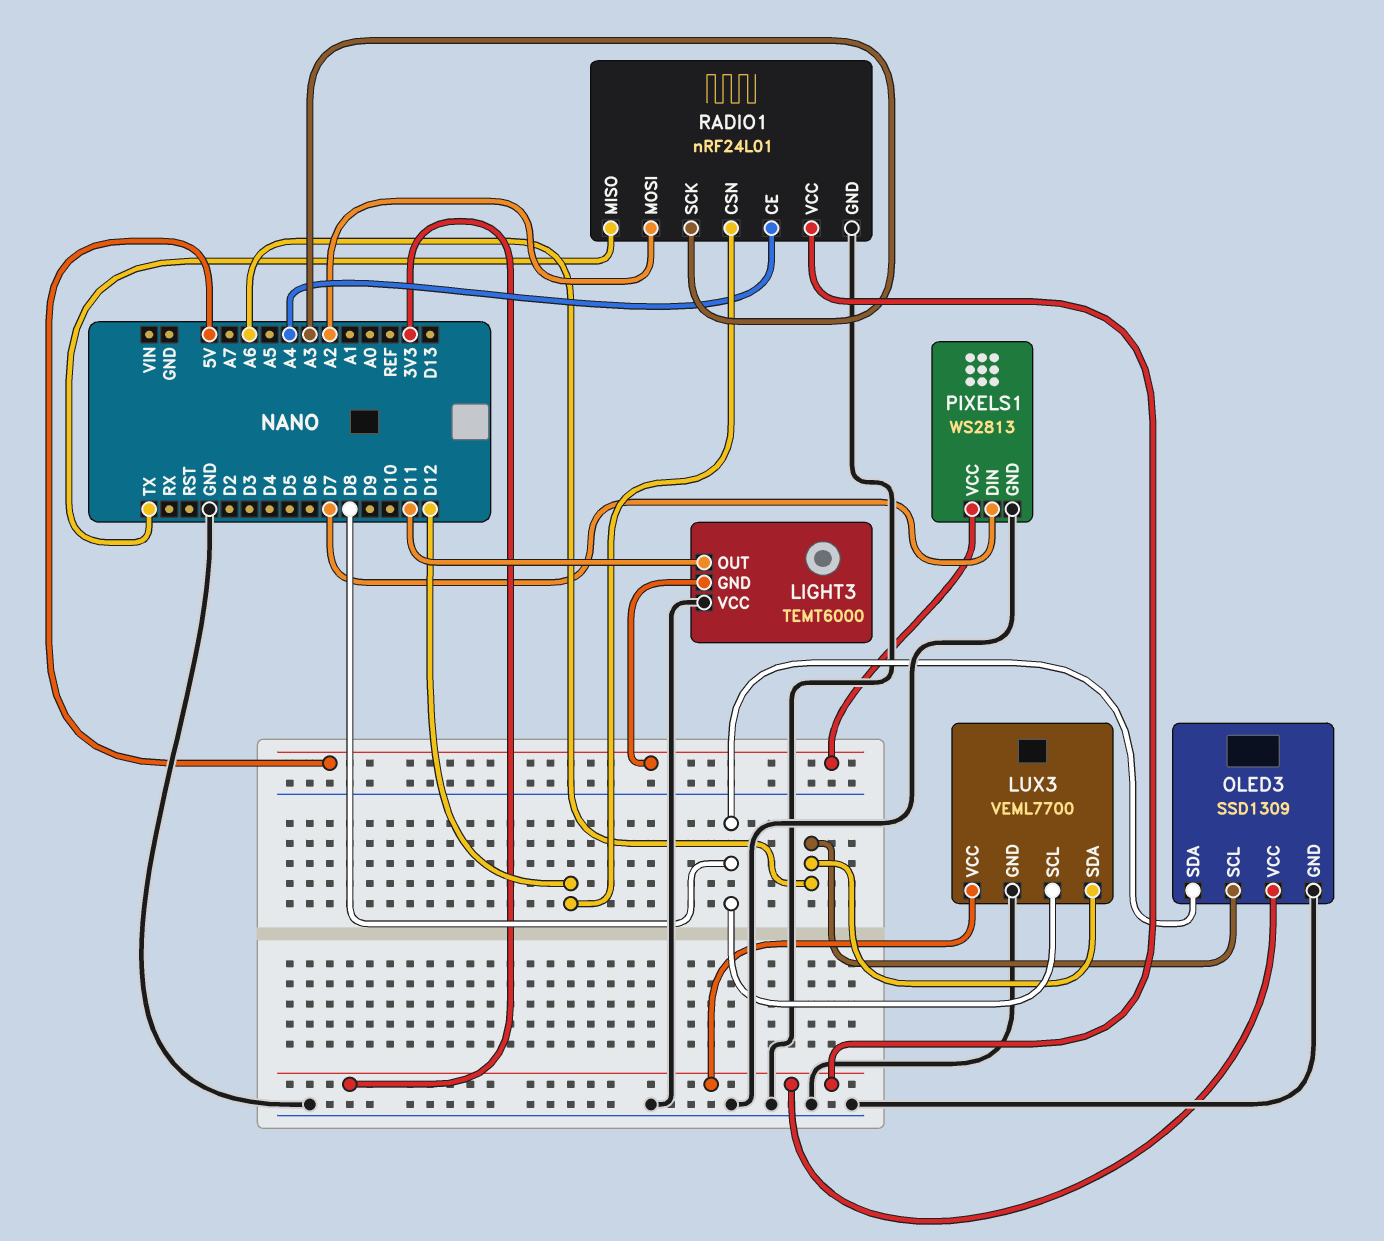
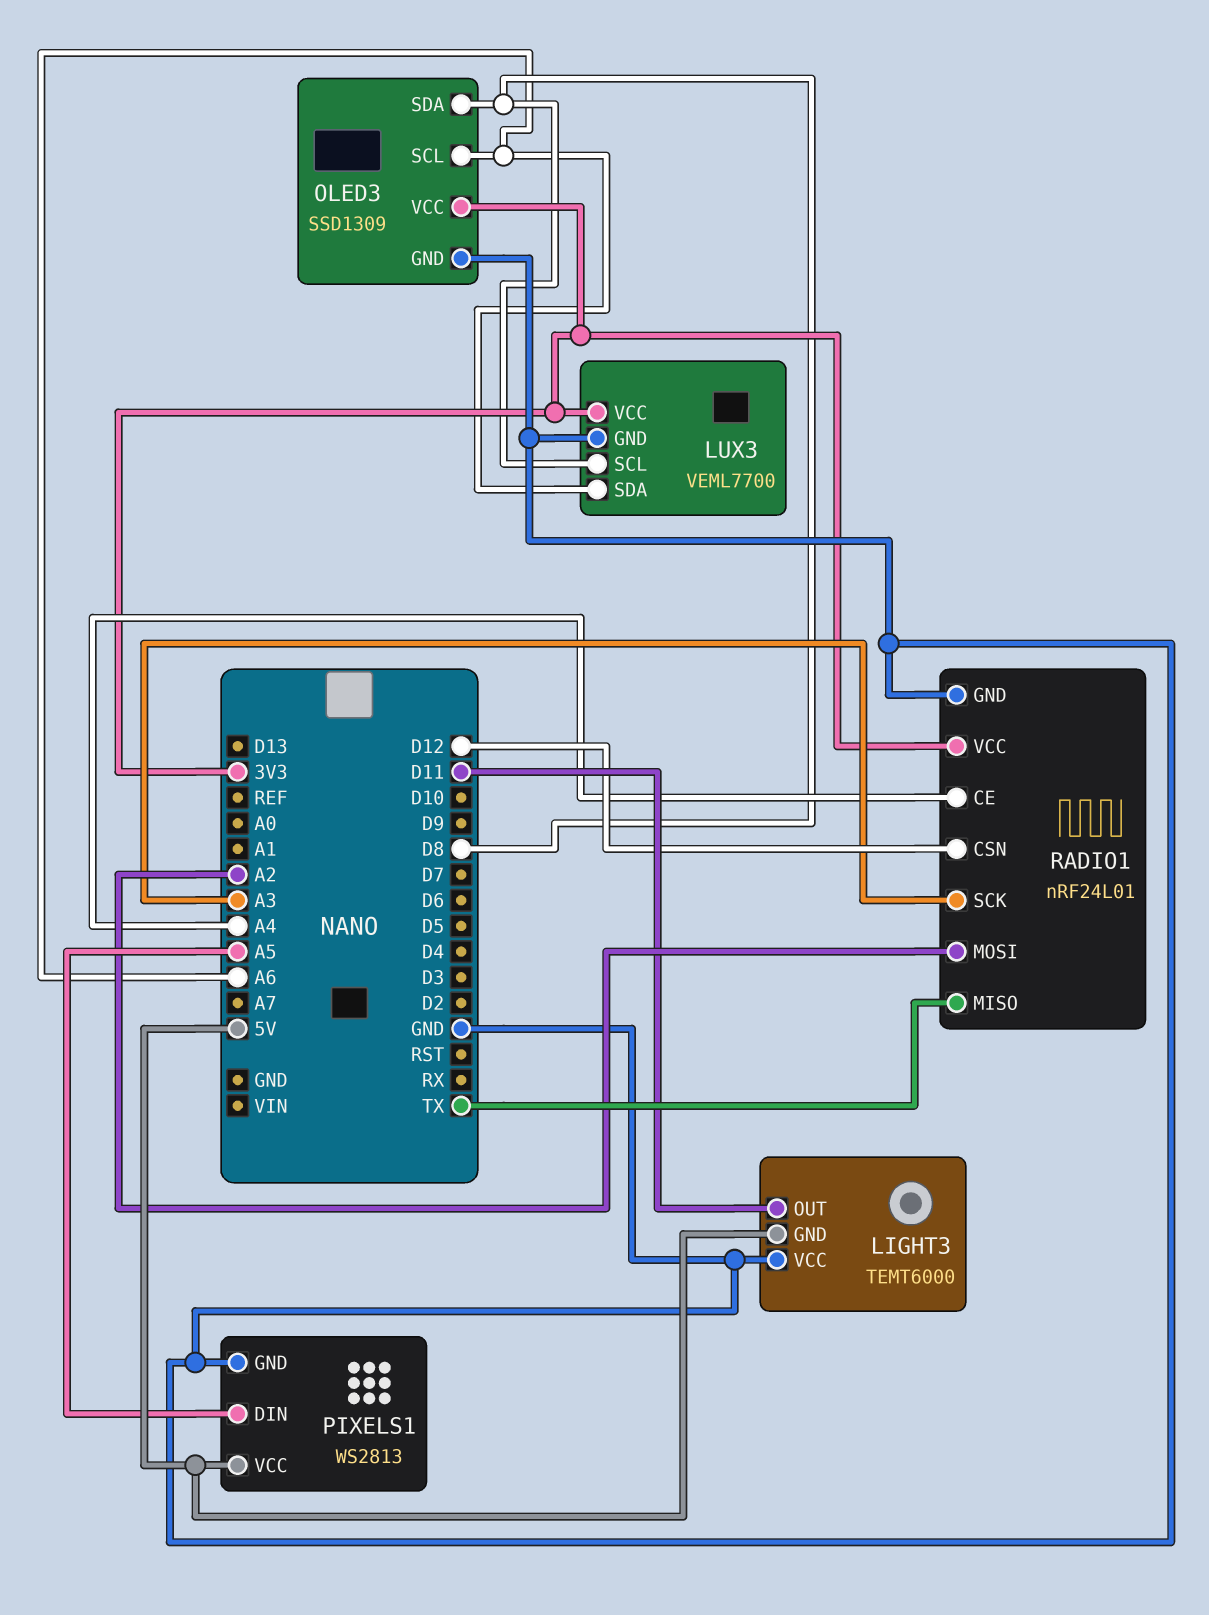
PIXELS1 pin DIN: D7 -> A5

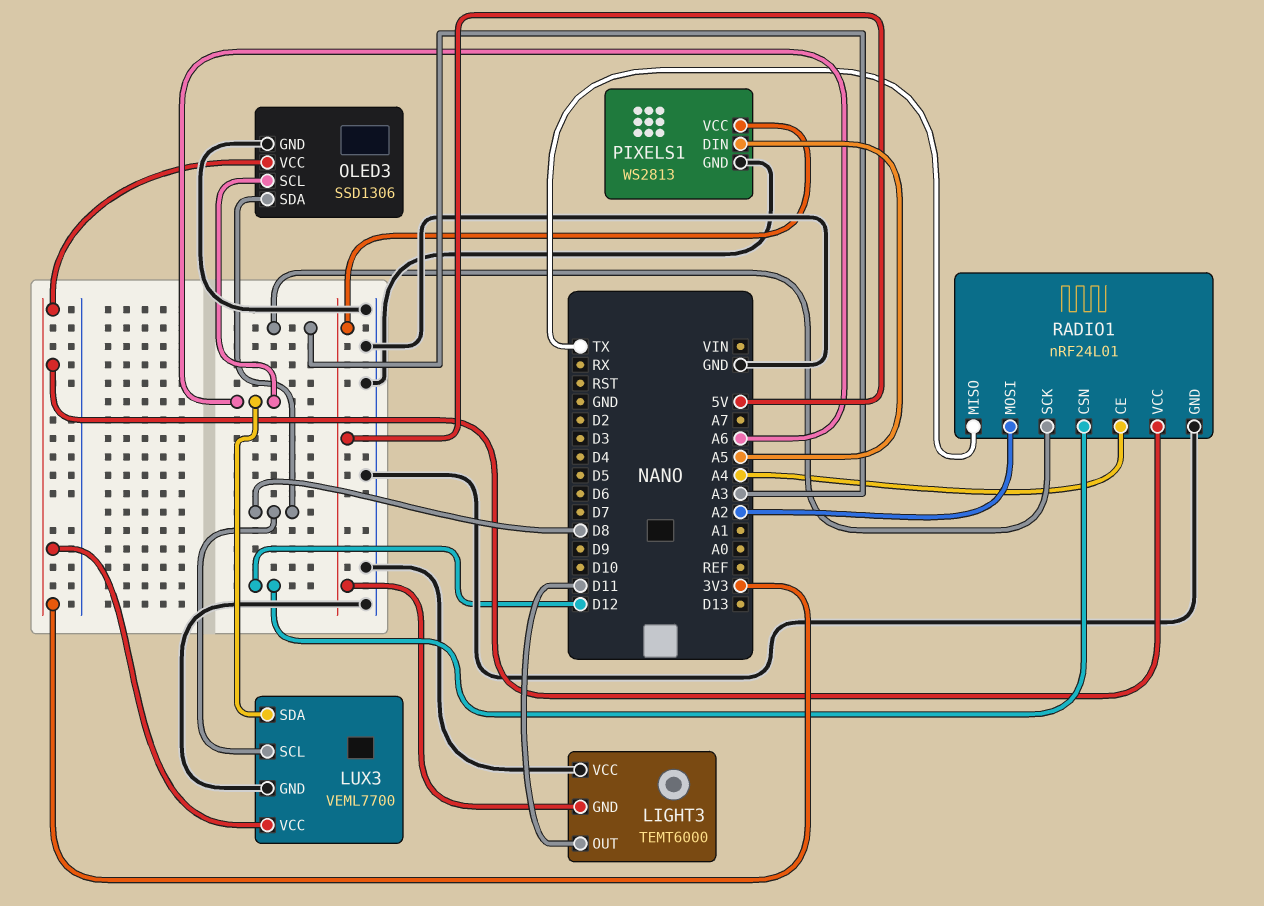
OLED3: SSD1309 -> SSD1306

